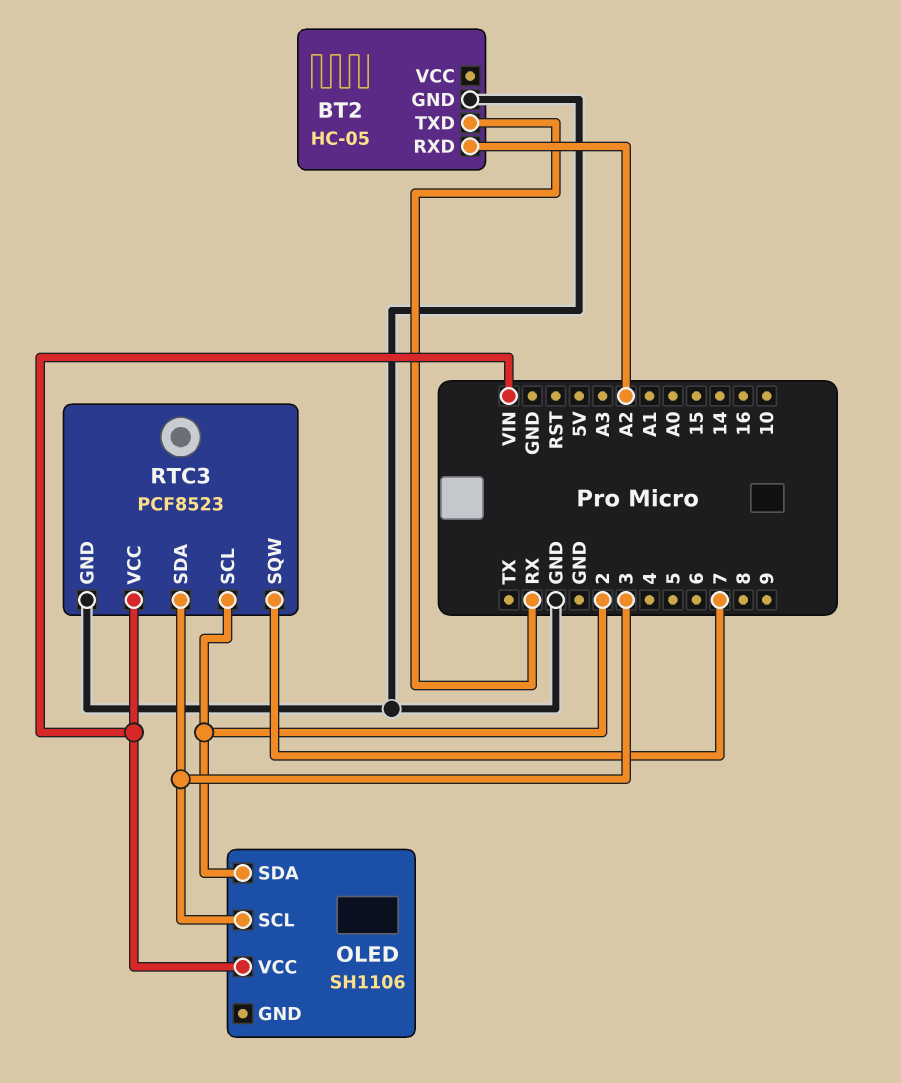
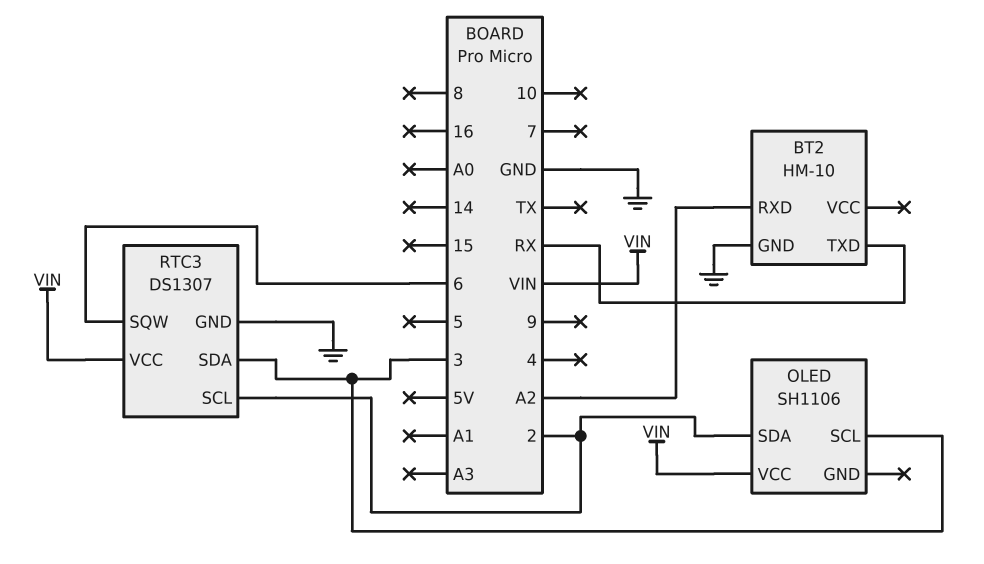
BT2: HC-05 -> HM-10
RTC3: PCF8523 -> DS1307
RTC3 pin SQW: 7 -> 6

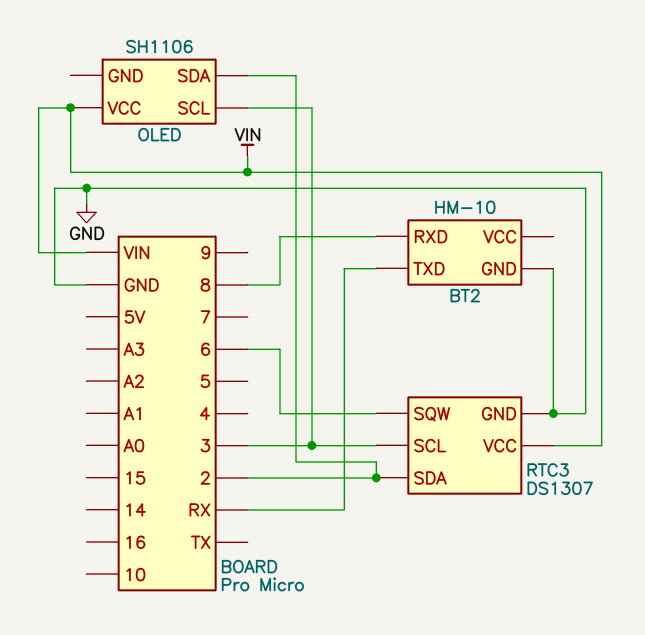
BT2 pin RXD: A2 -> 8
RTC3 pin SCL: 2 -> 3
RTC3 pin SDA: 3 -> 2

